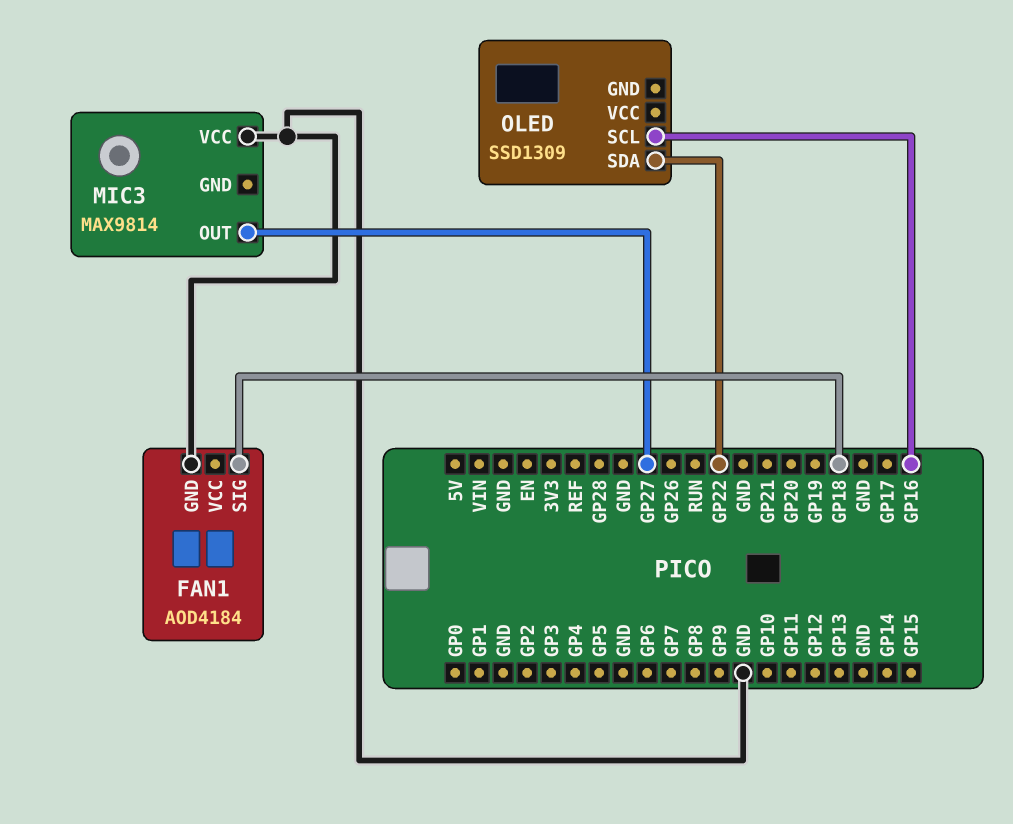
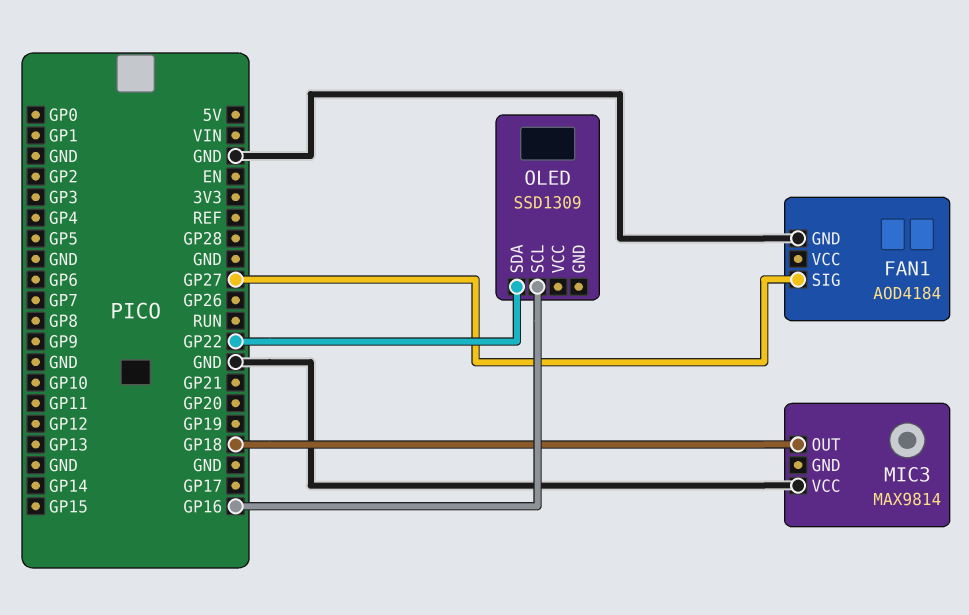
FAN1 pin SIG: GP18 -> GP27
MIC3 pin OUT: GP27 -> GP18

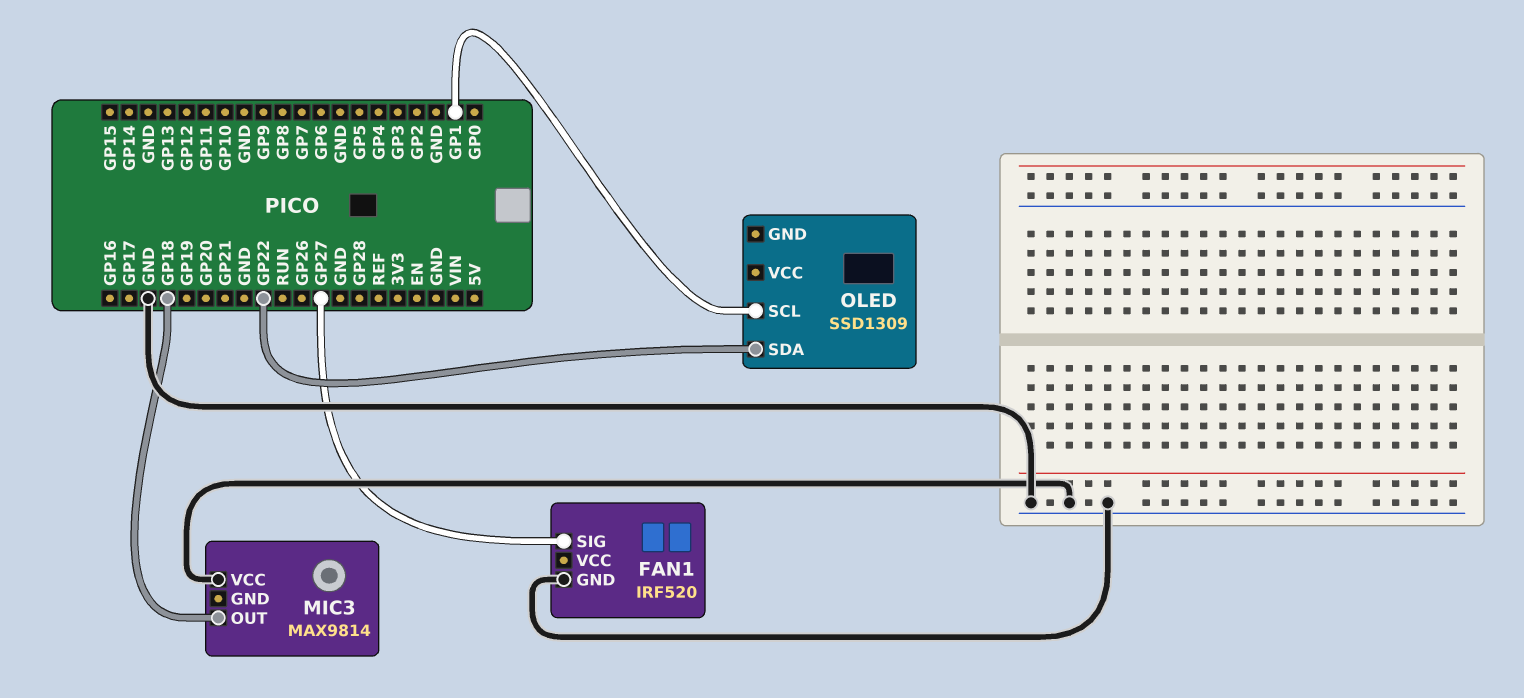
FAN1: AOD4184 -> IRF520
OLED pin SCL: GP16 -> GP1

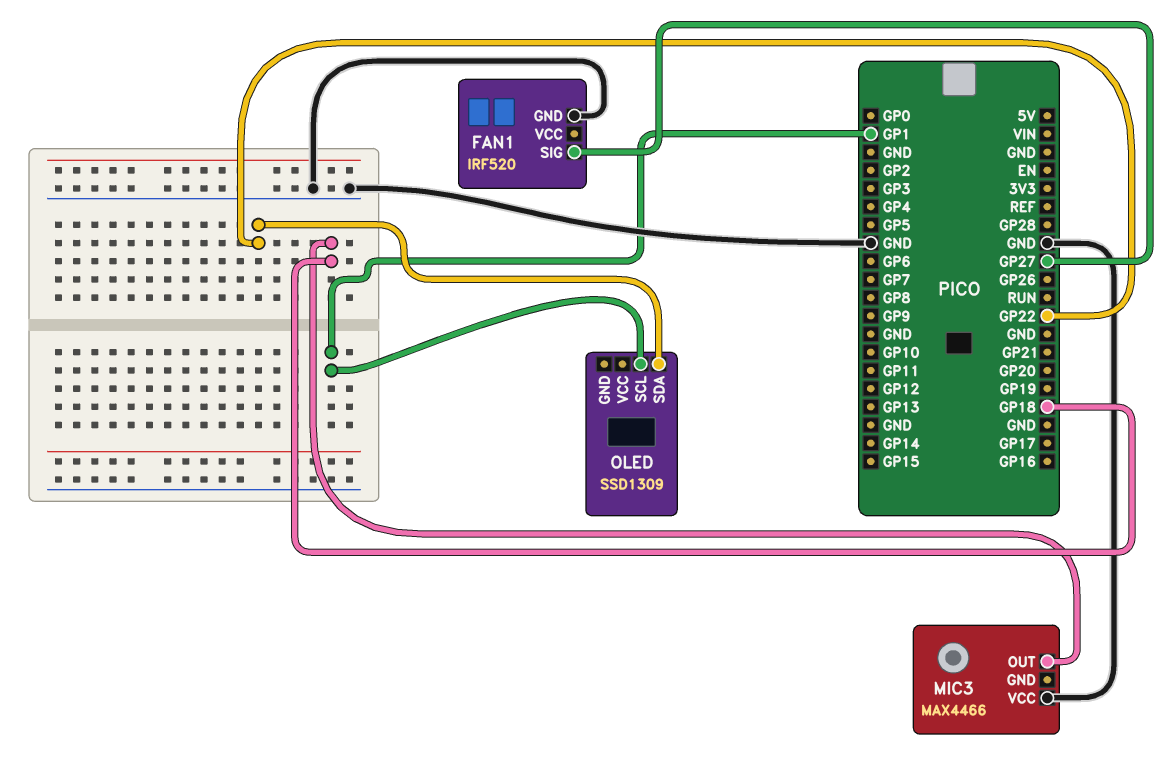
MIC3: MAX9814 -> MAX4466

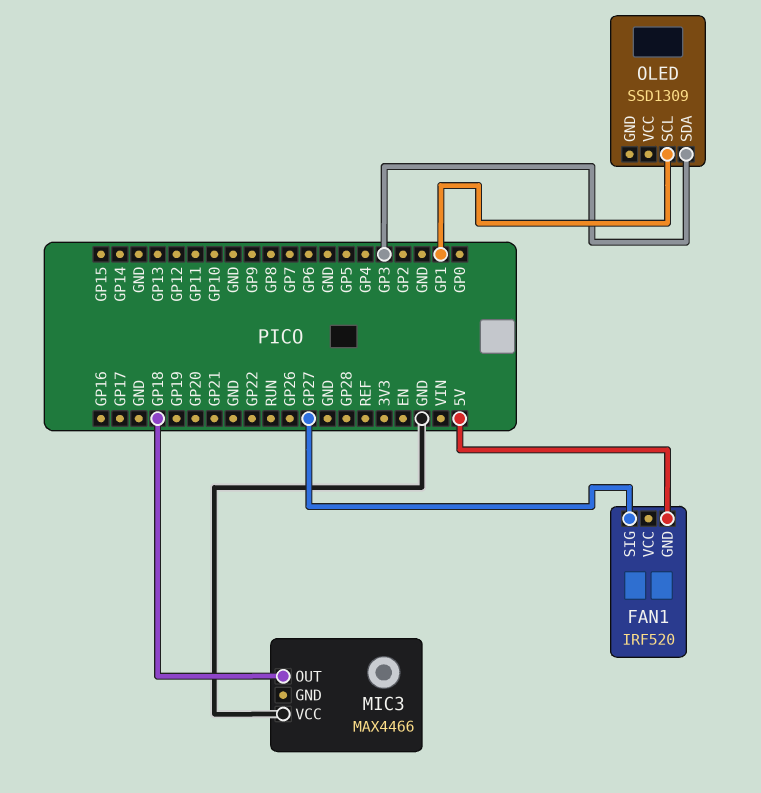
FAN1 pin GND: GND -> 5V
OLED pin SDA: GP22 -> GP3

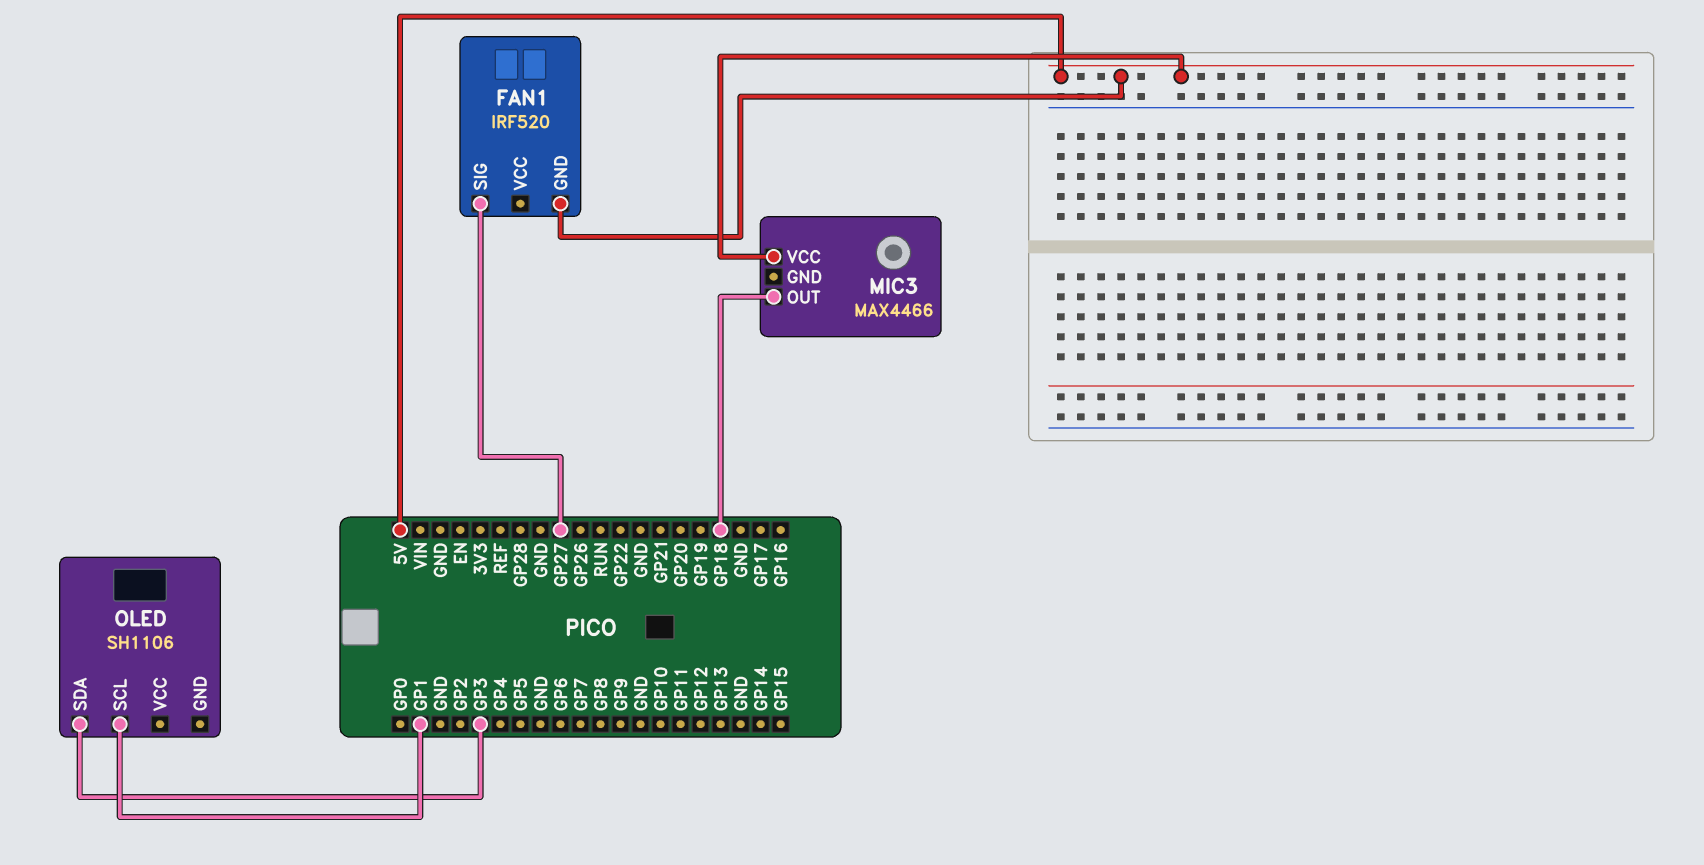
MIC3 pin VCC: GND -> 5V
OLED: SSD1309 -> SH1106

